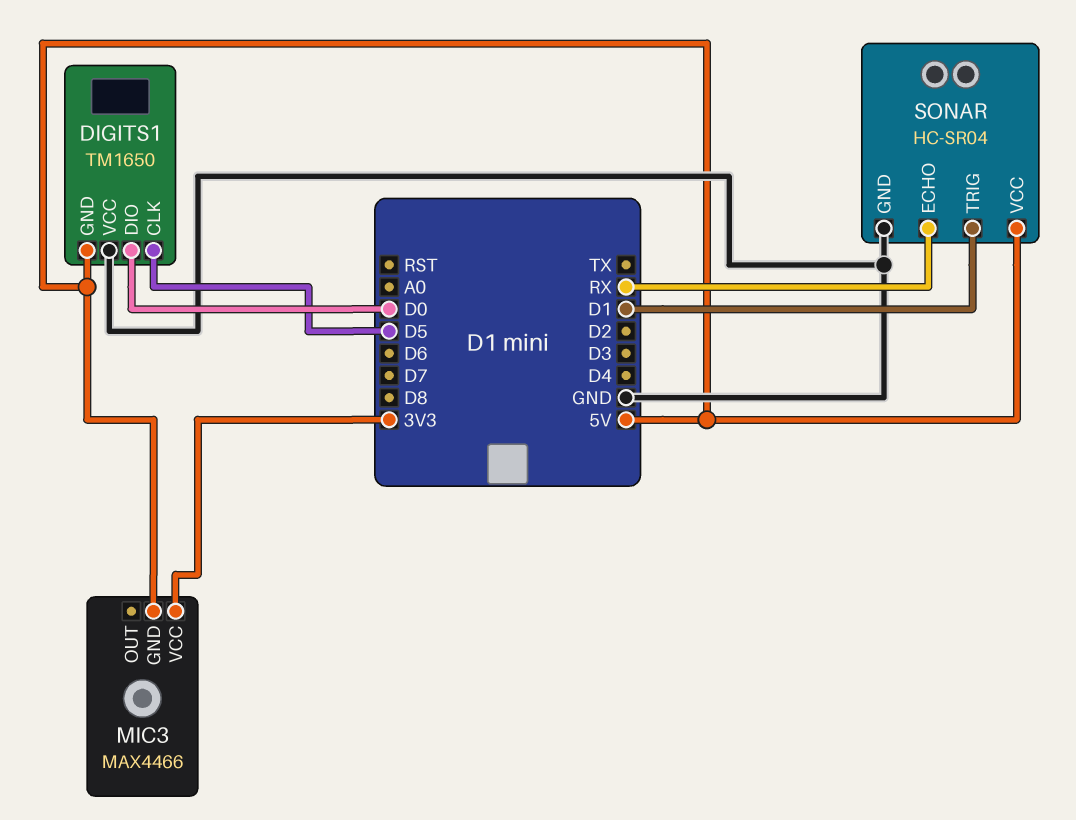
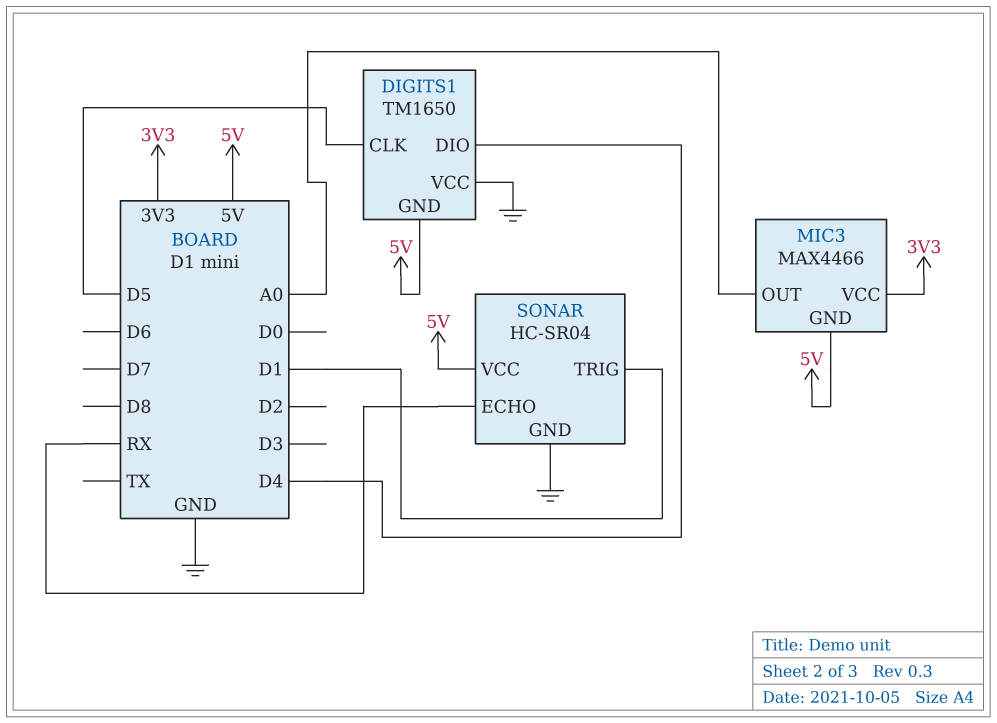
DIGITS1 pin DIO: D0 -> D4
MIC3 pin OUT: none -> A0

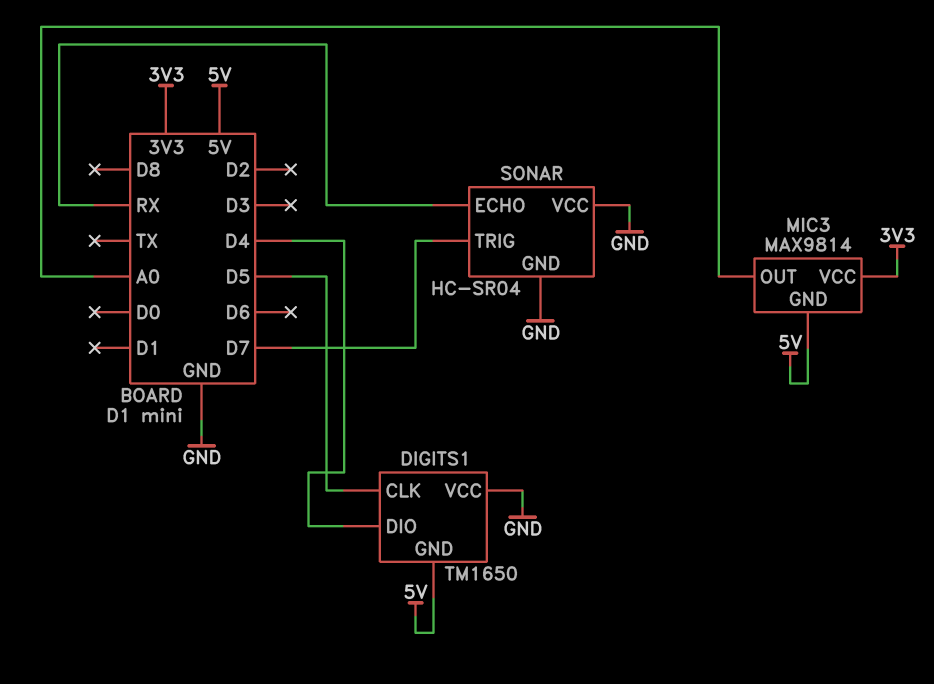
MIC3: MAX4466 -> MAX9814
SONAR pin TRIG: D1 -> D7
SONAR pin VCC: 5V -> GND

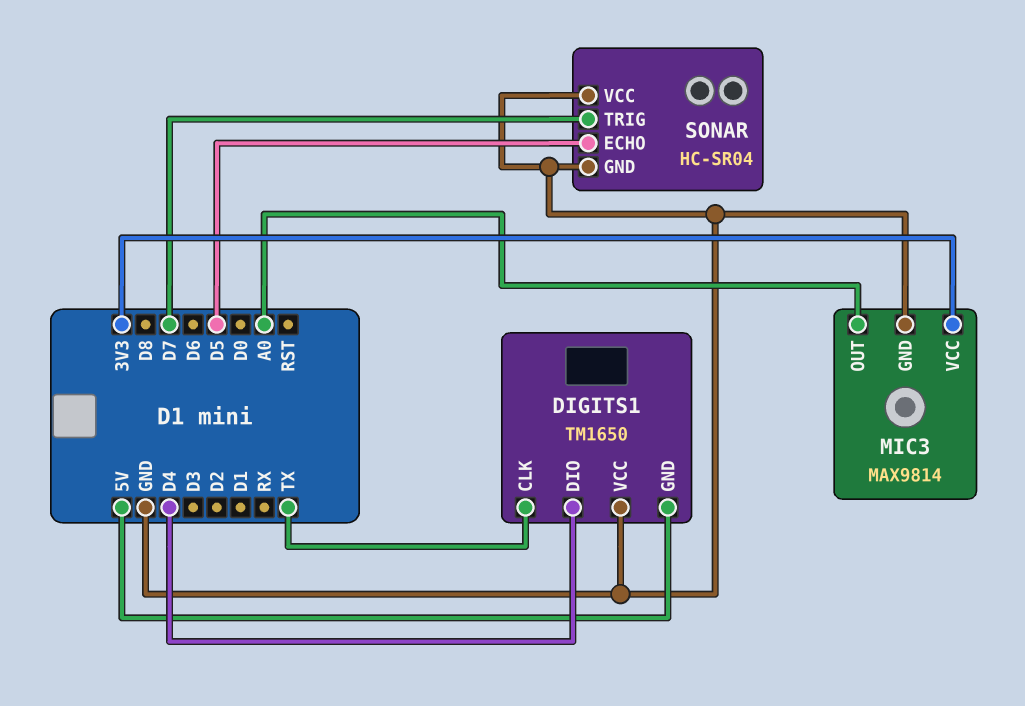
DIGITS1 pin CLK: D5 -> TX
MIC3 pin GND: 5V -> GND
SONAR pin ECHO: RX -> D5

